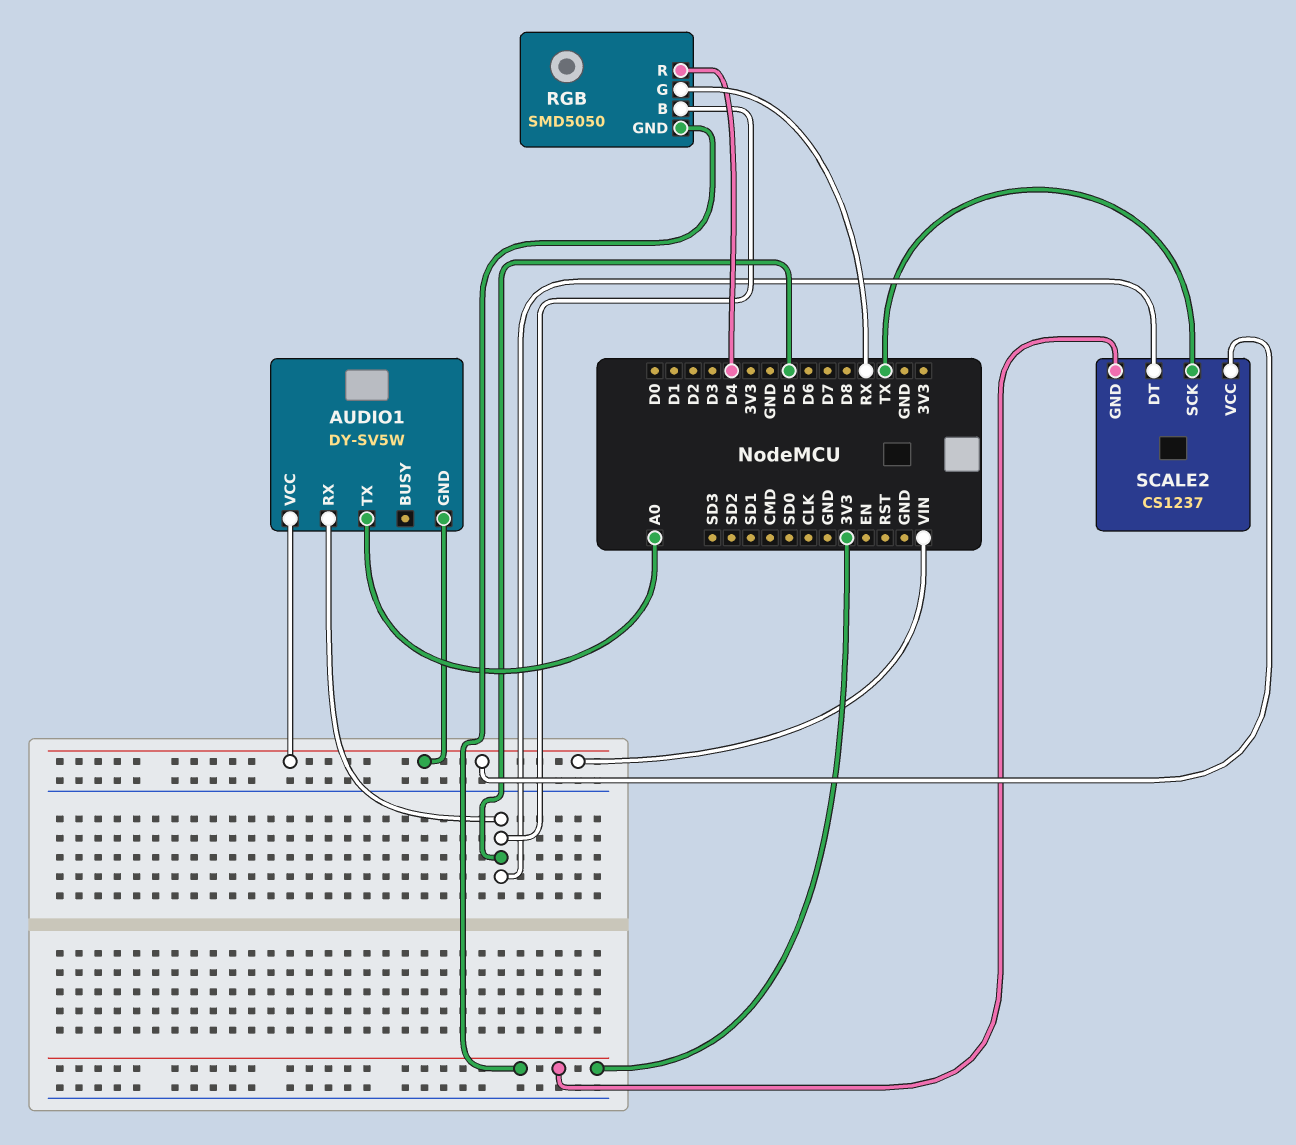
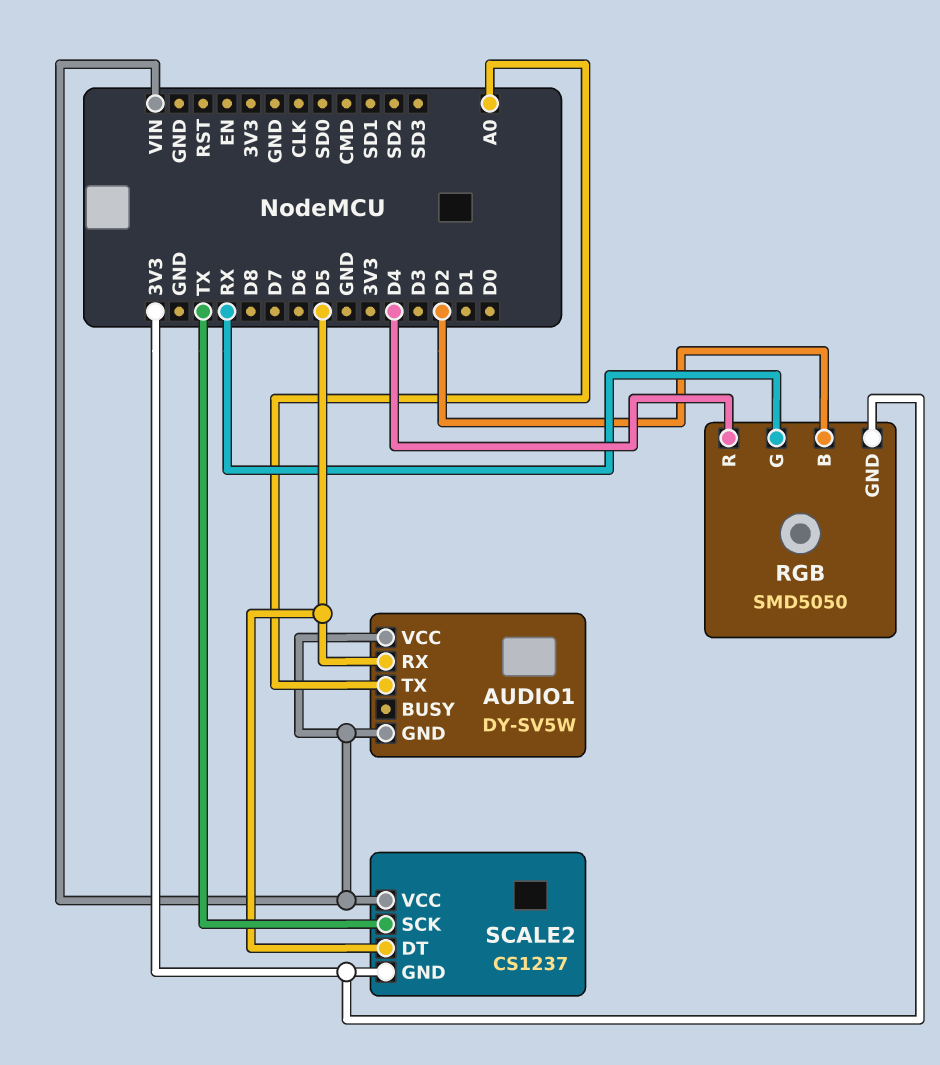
RGB pin B: D5 -> D2

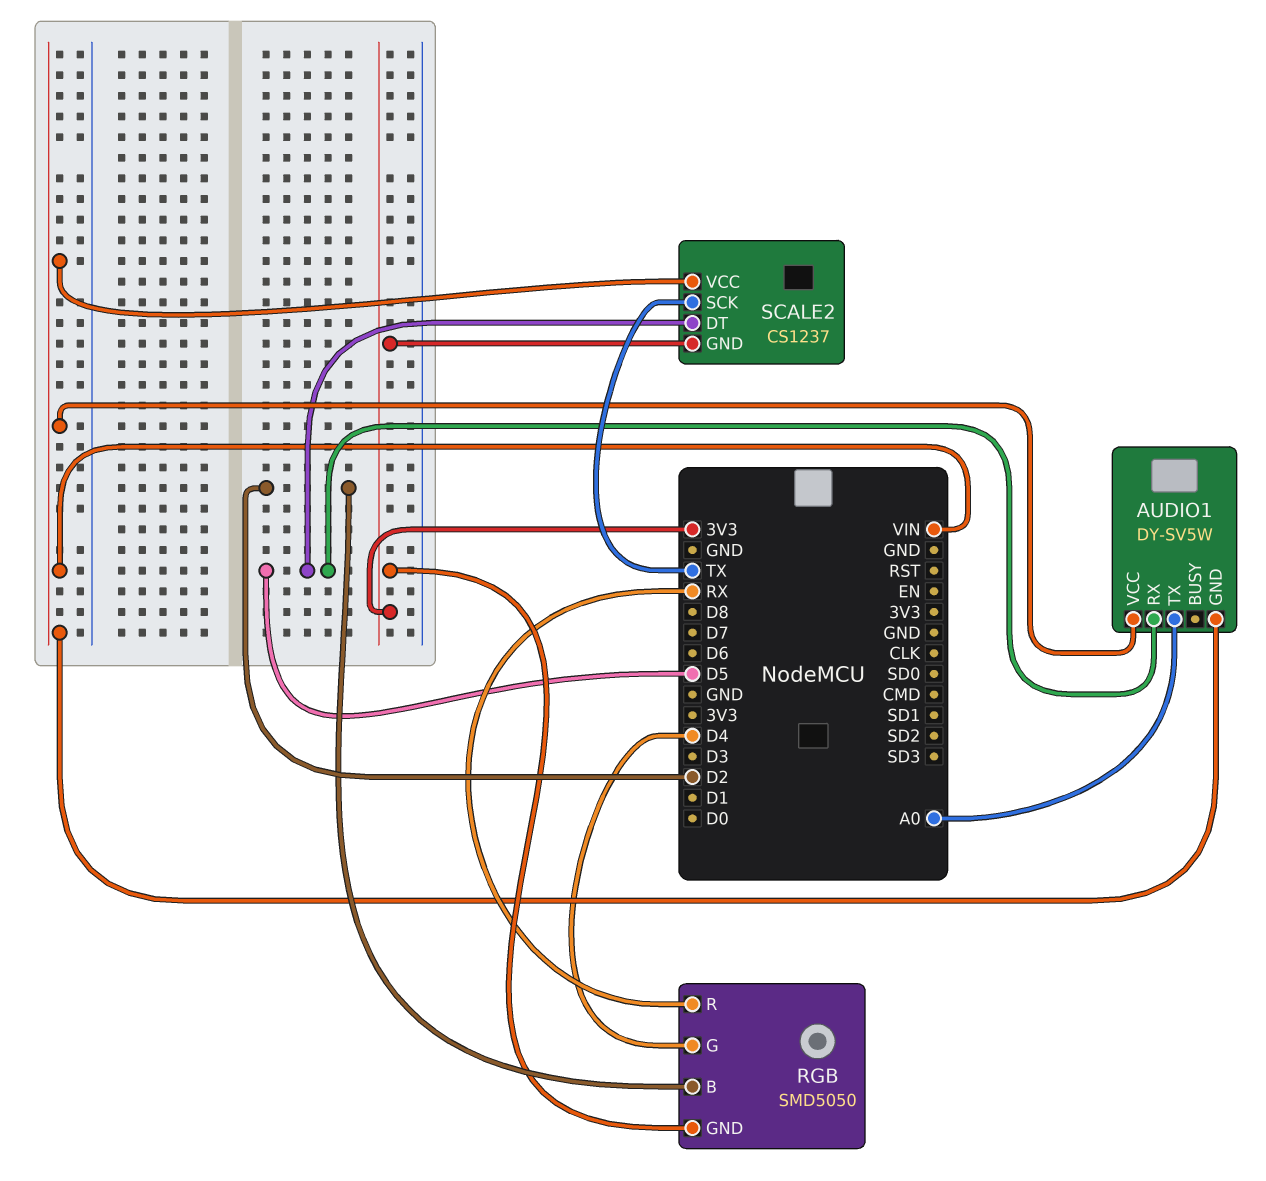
RGB pin G: RX -> D4
RGB pin R: D4 -> RX

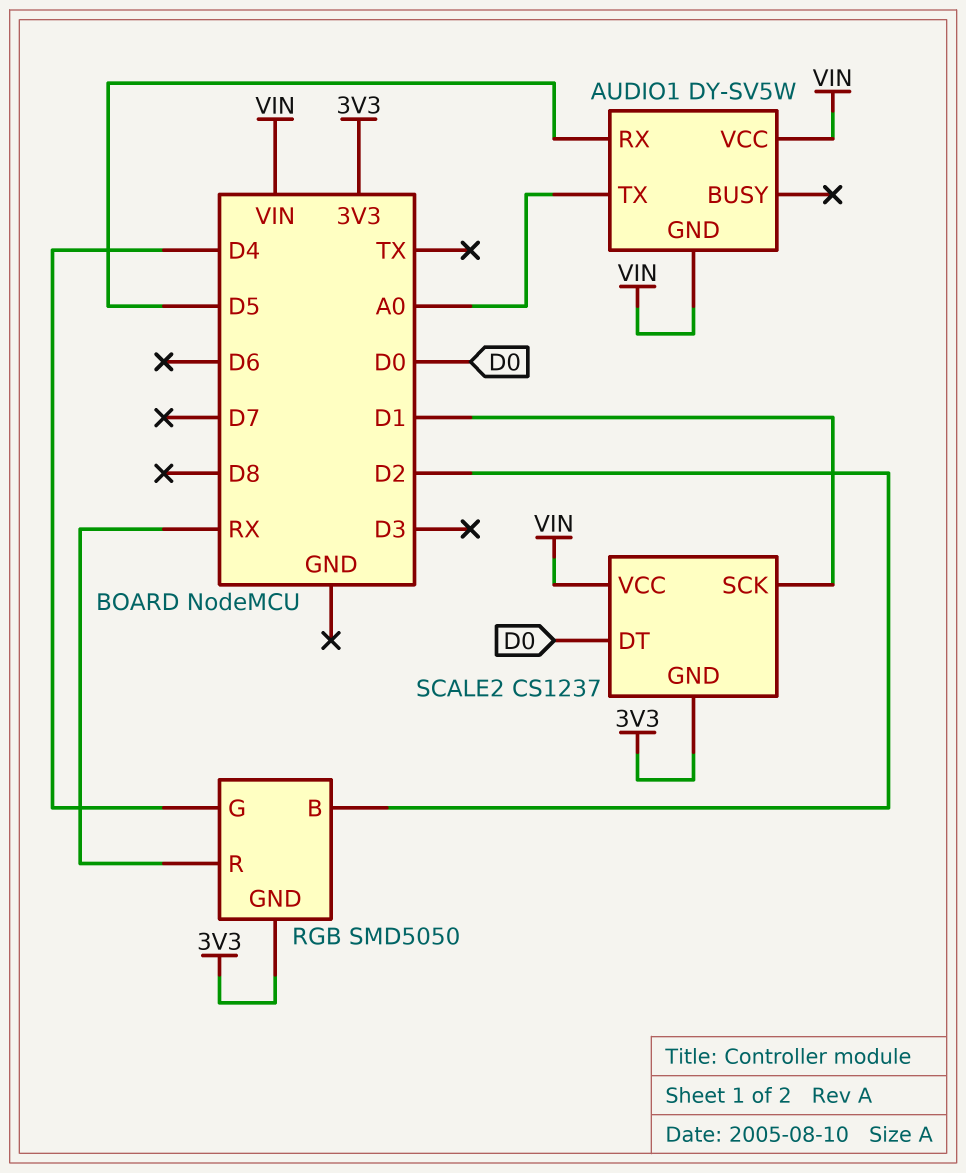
SCALE2 pin DT: D5 -> D0
SCALE2 pin SCK: TX -> D1

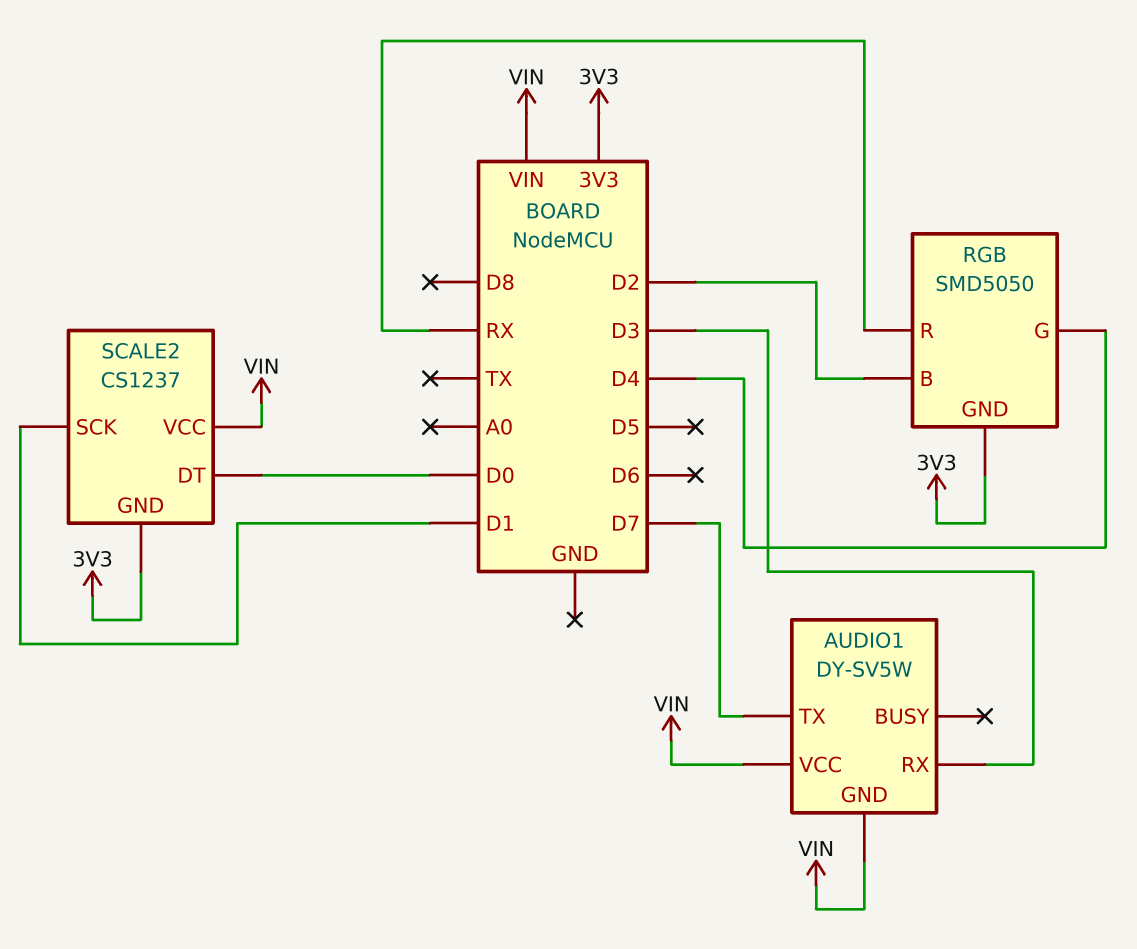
AUDIO1 pin RX: D5 -> D3
AUDIO1 pin TX: A0 -> D7

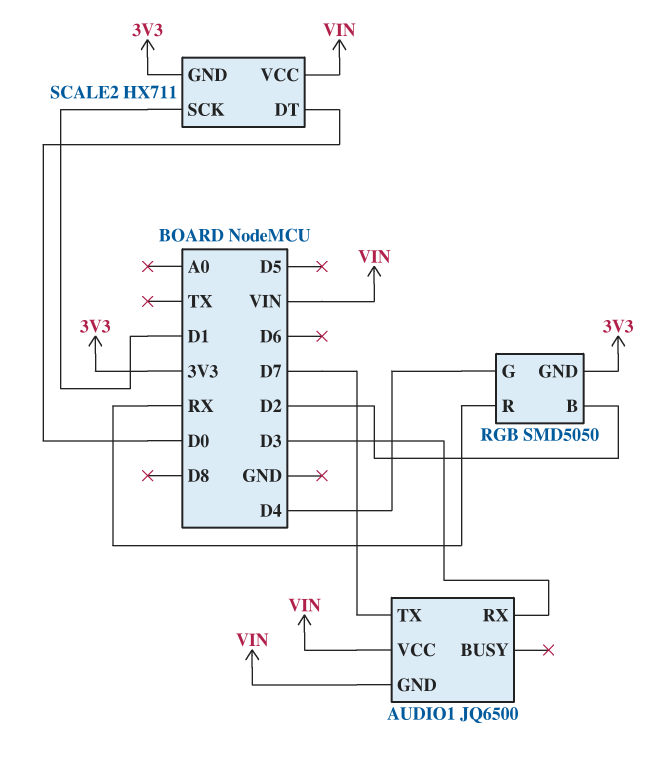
AUDIO1: DY-SV5W -> JQ6500
SCALE2: CS1237 -> HX711

